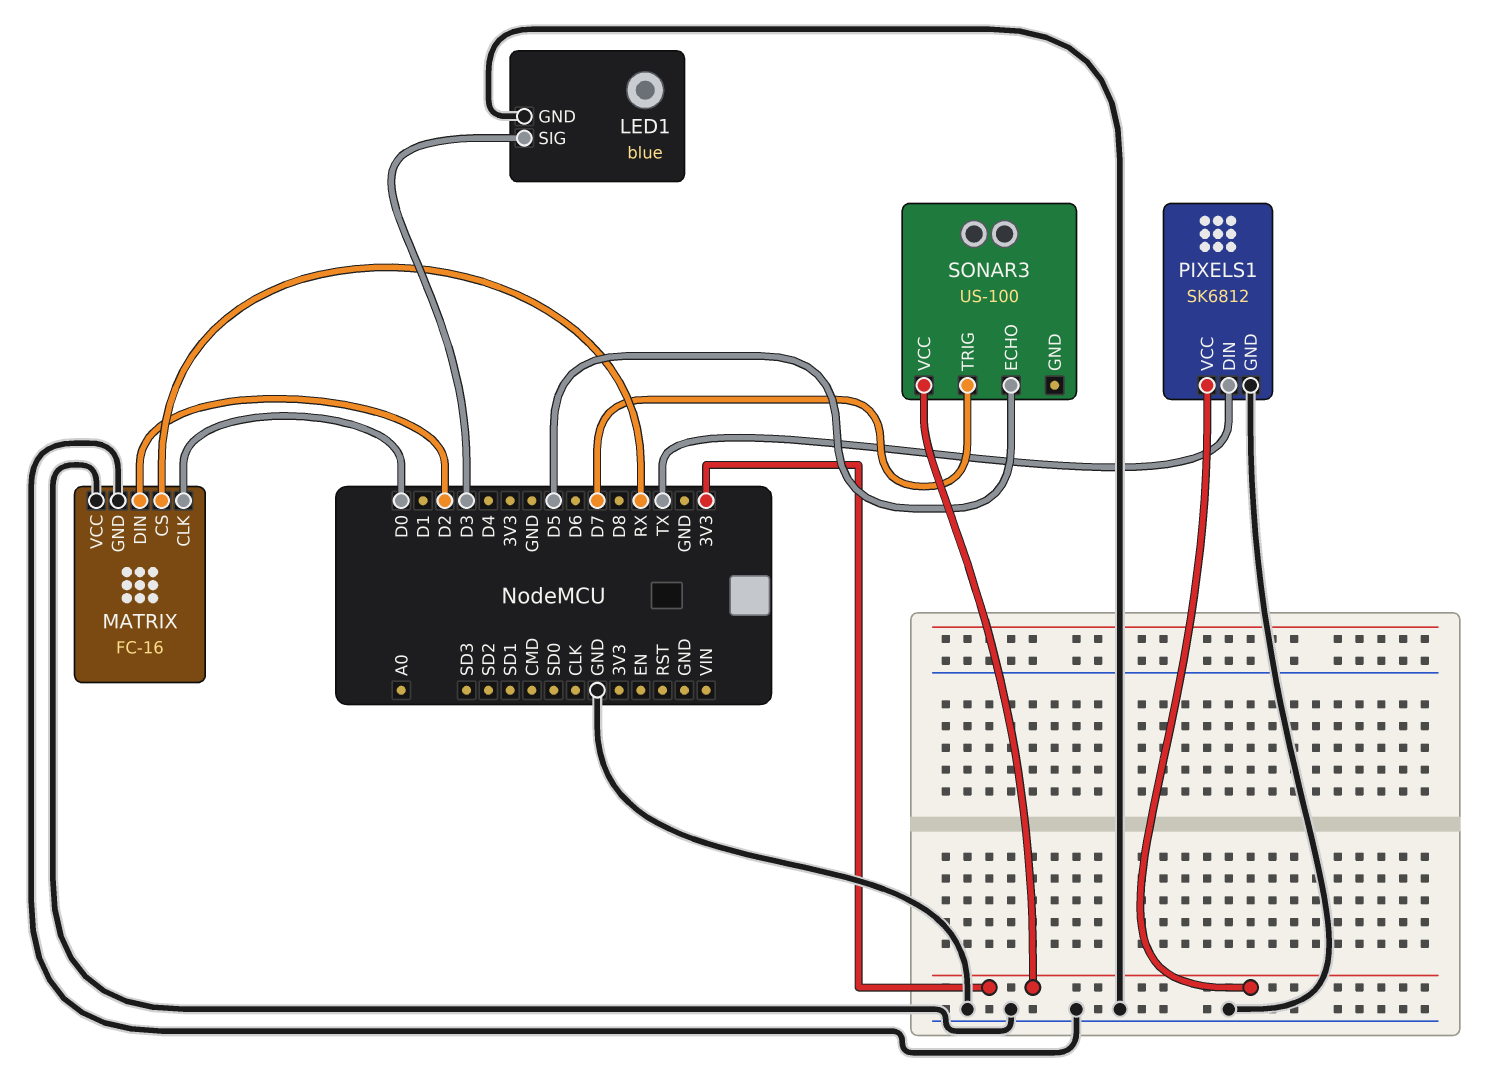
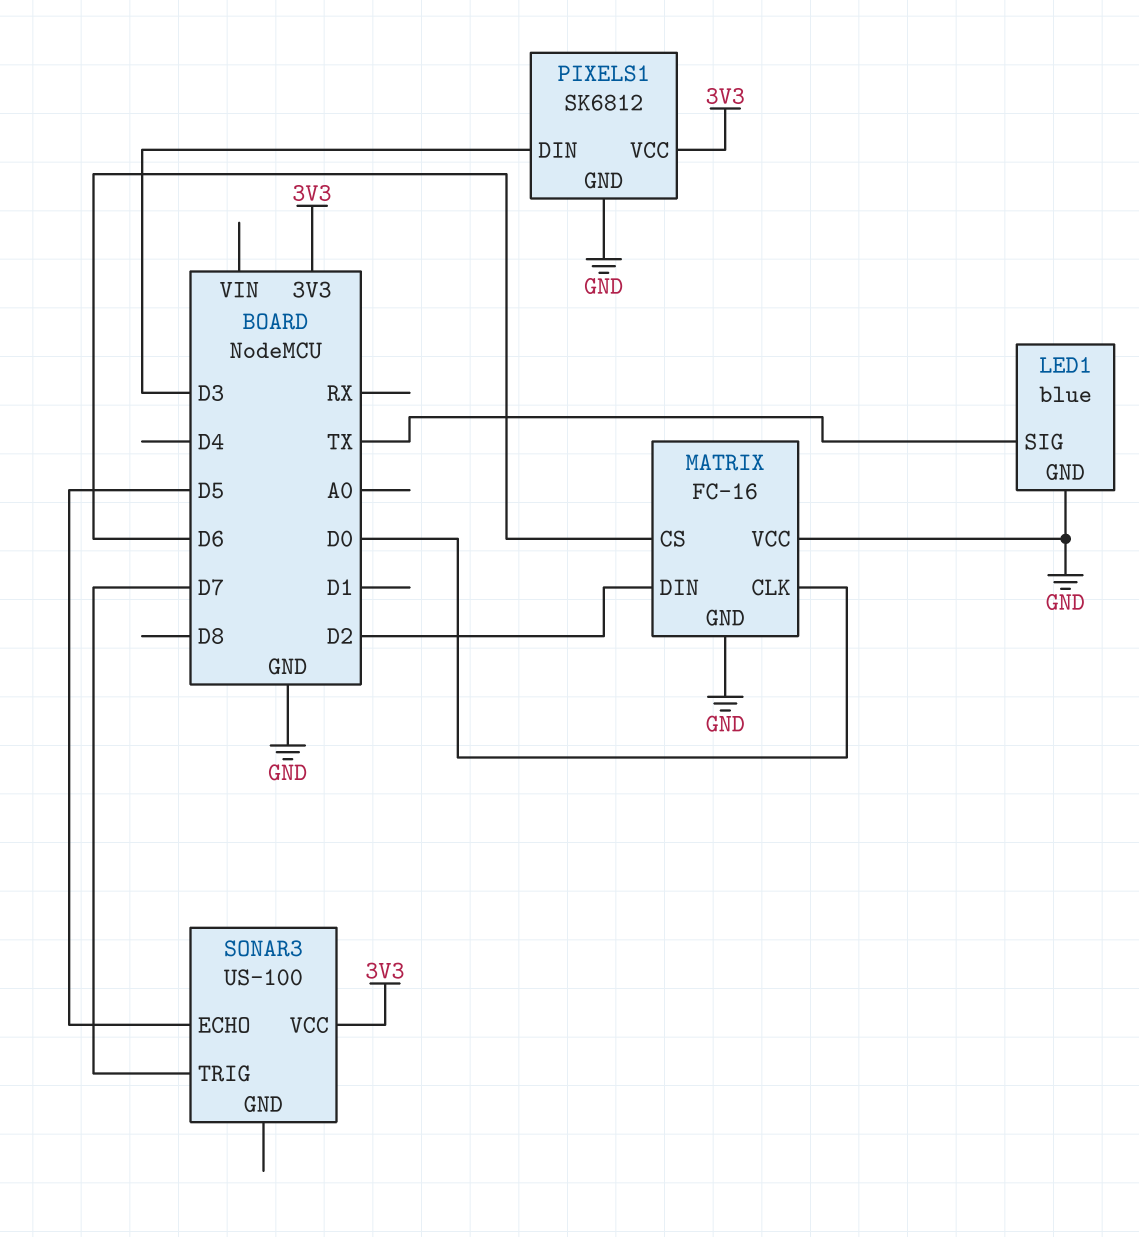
LED1 pin SIG: D3 -> TX
MATRIX pin CS: RX -> D6
PIXELS1 pin DIN: TX -> D3

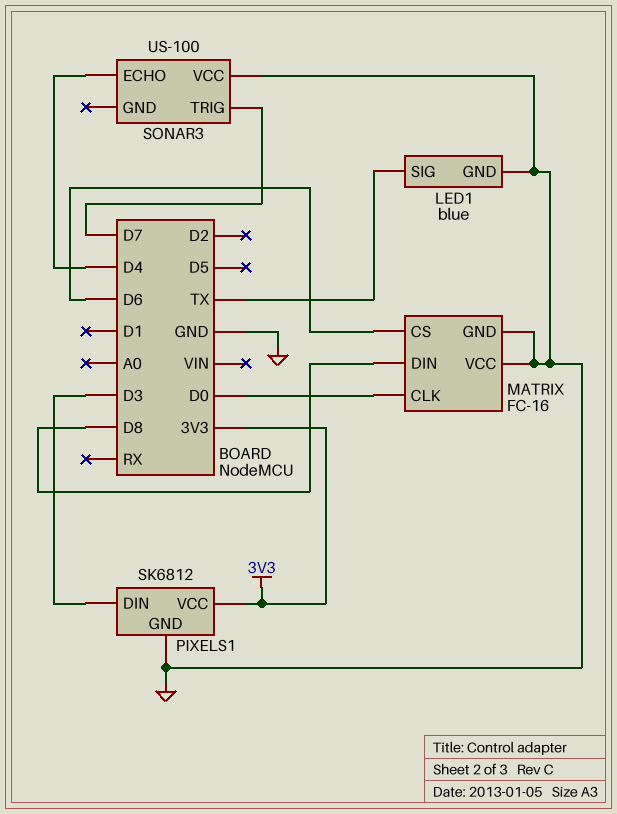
MATRIX pin DIN: D2 -> D8
SONAR3 pin ECHO: D5 -> D4
SONAR3 pin VCC: 3V3 -> GND

